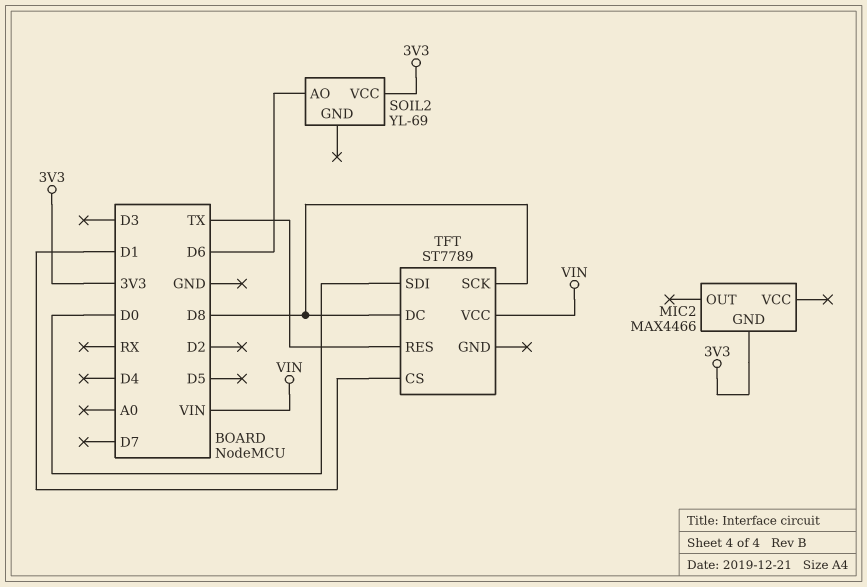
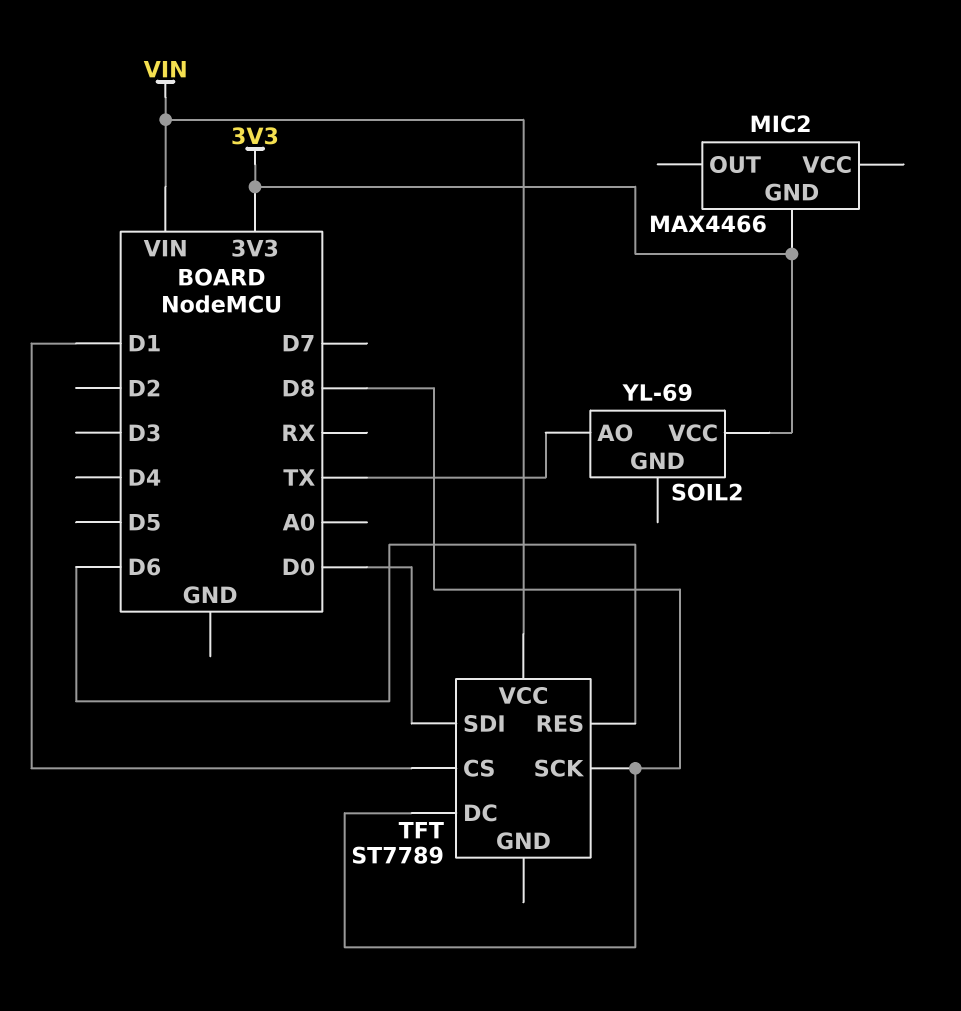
SOIL2 pin AO: D6 -> TX
TFT pin RES: TX -> D6

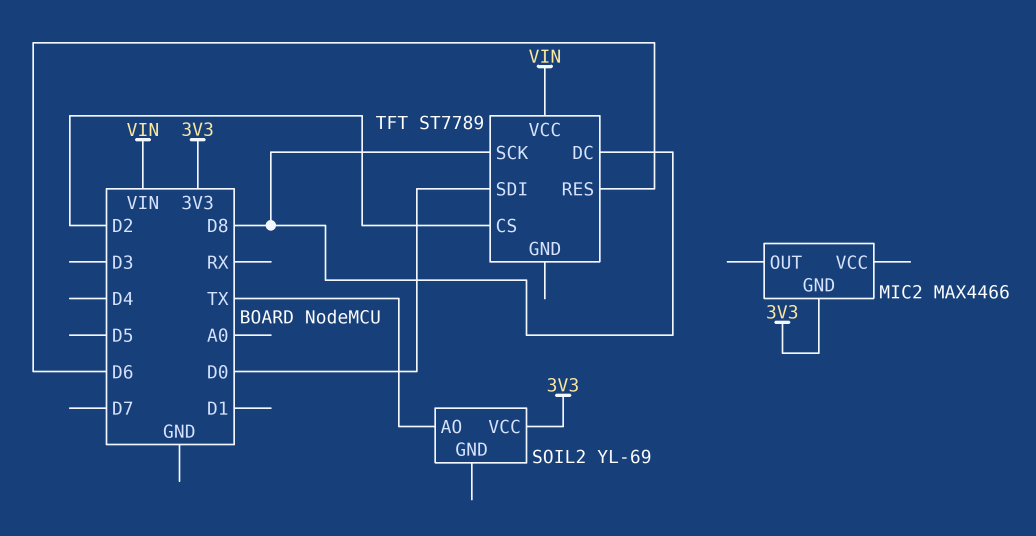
TFT pin CS: D1 -> D2

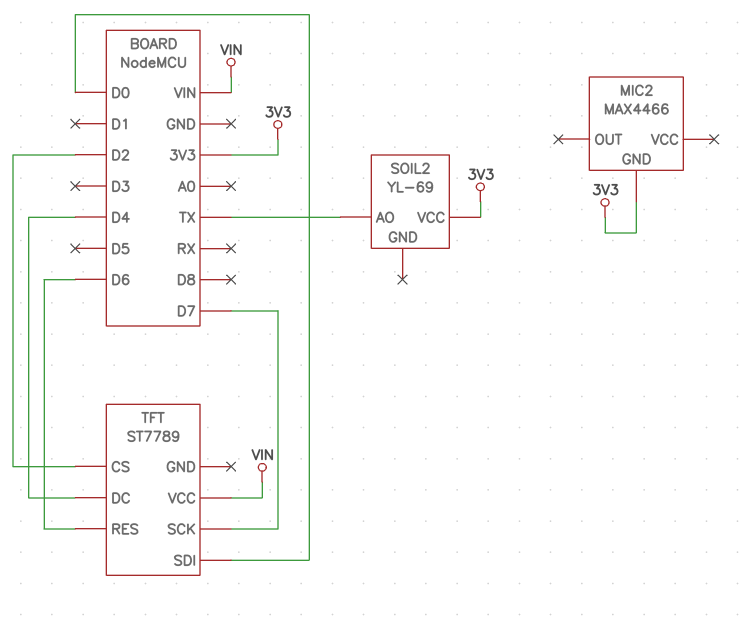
TFT pin DC: D8 -> D4
TFT pin SCK: D8 -> D7

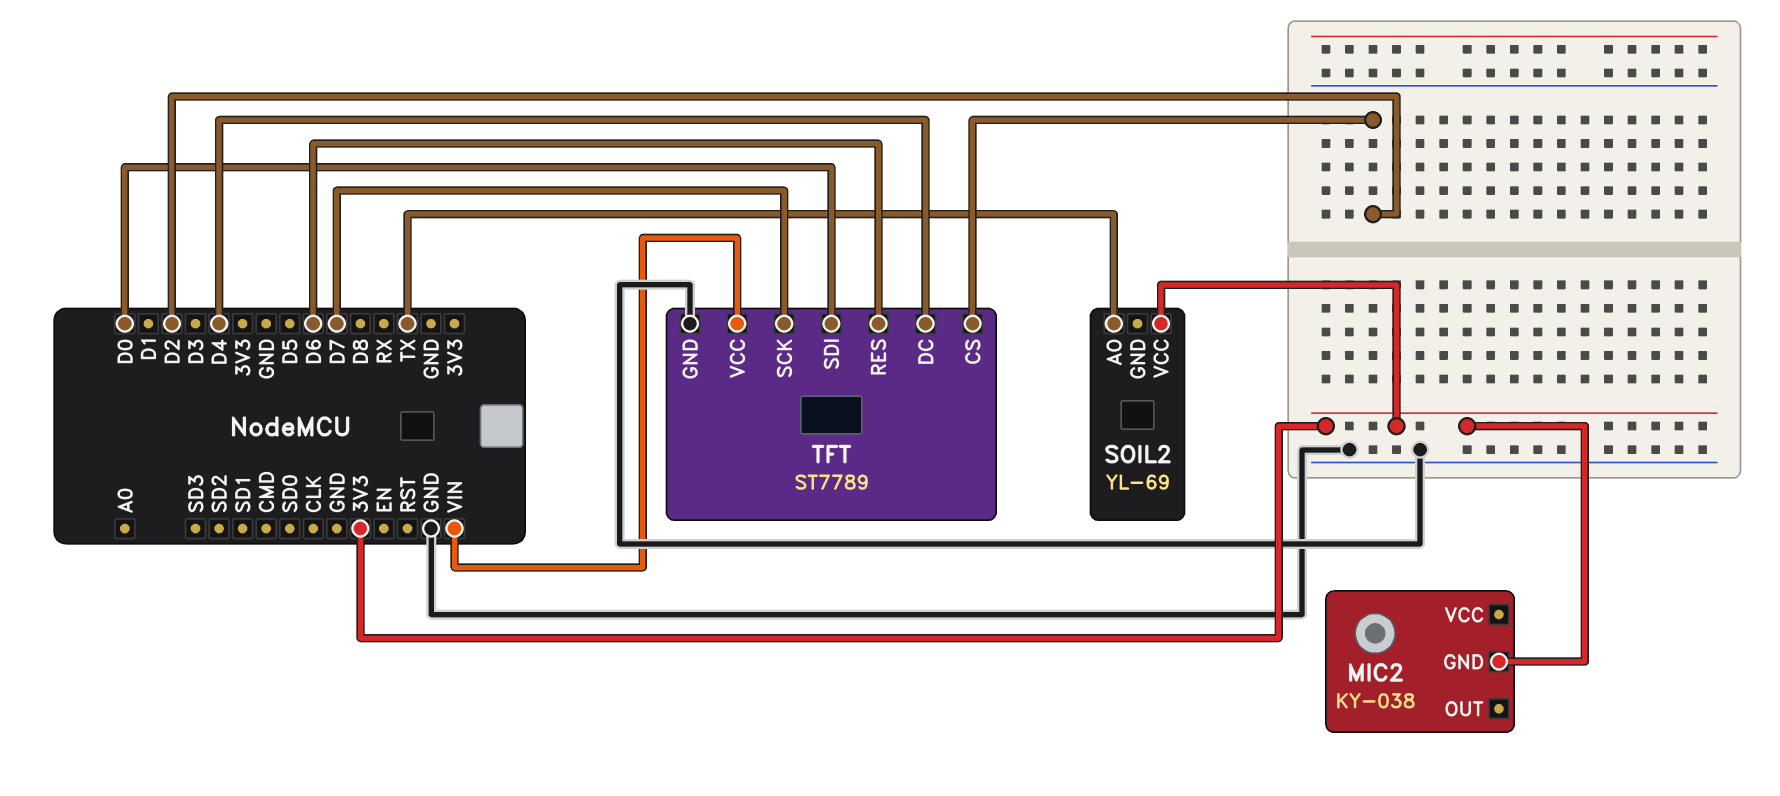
MIC2: MAX4466 -> KY-038
TFT pin GND: none -> GND

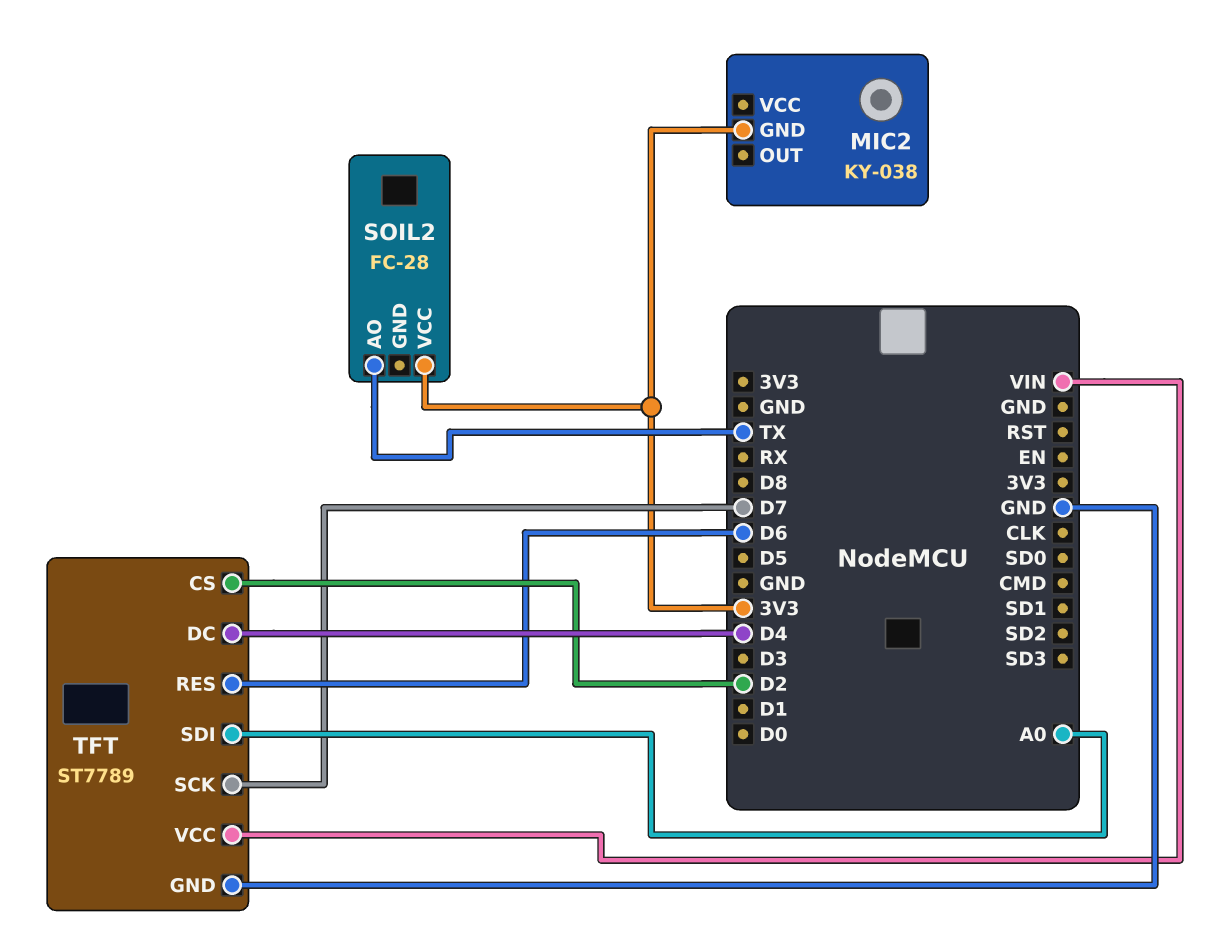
SOIL2: YL-69 -> FC-28
TFT pin SDI: D0 -> A0

